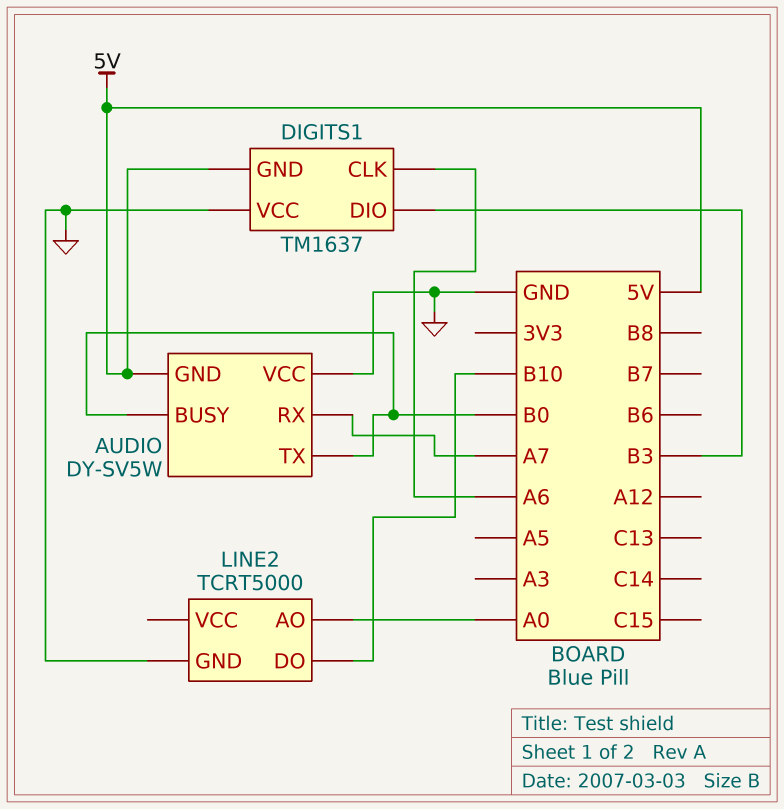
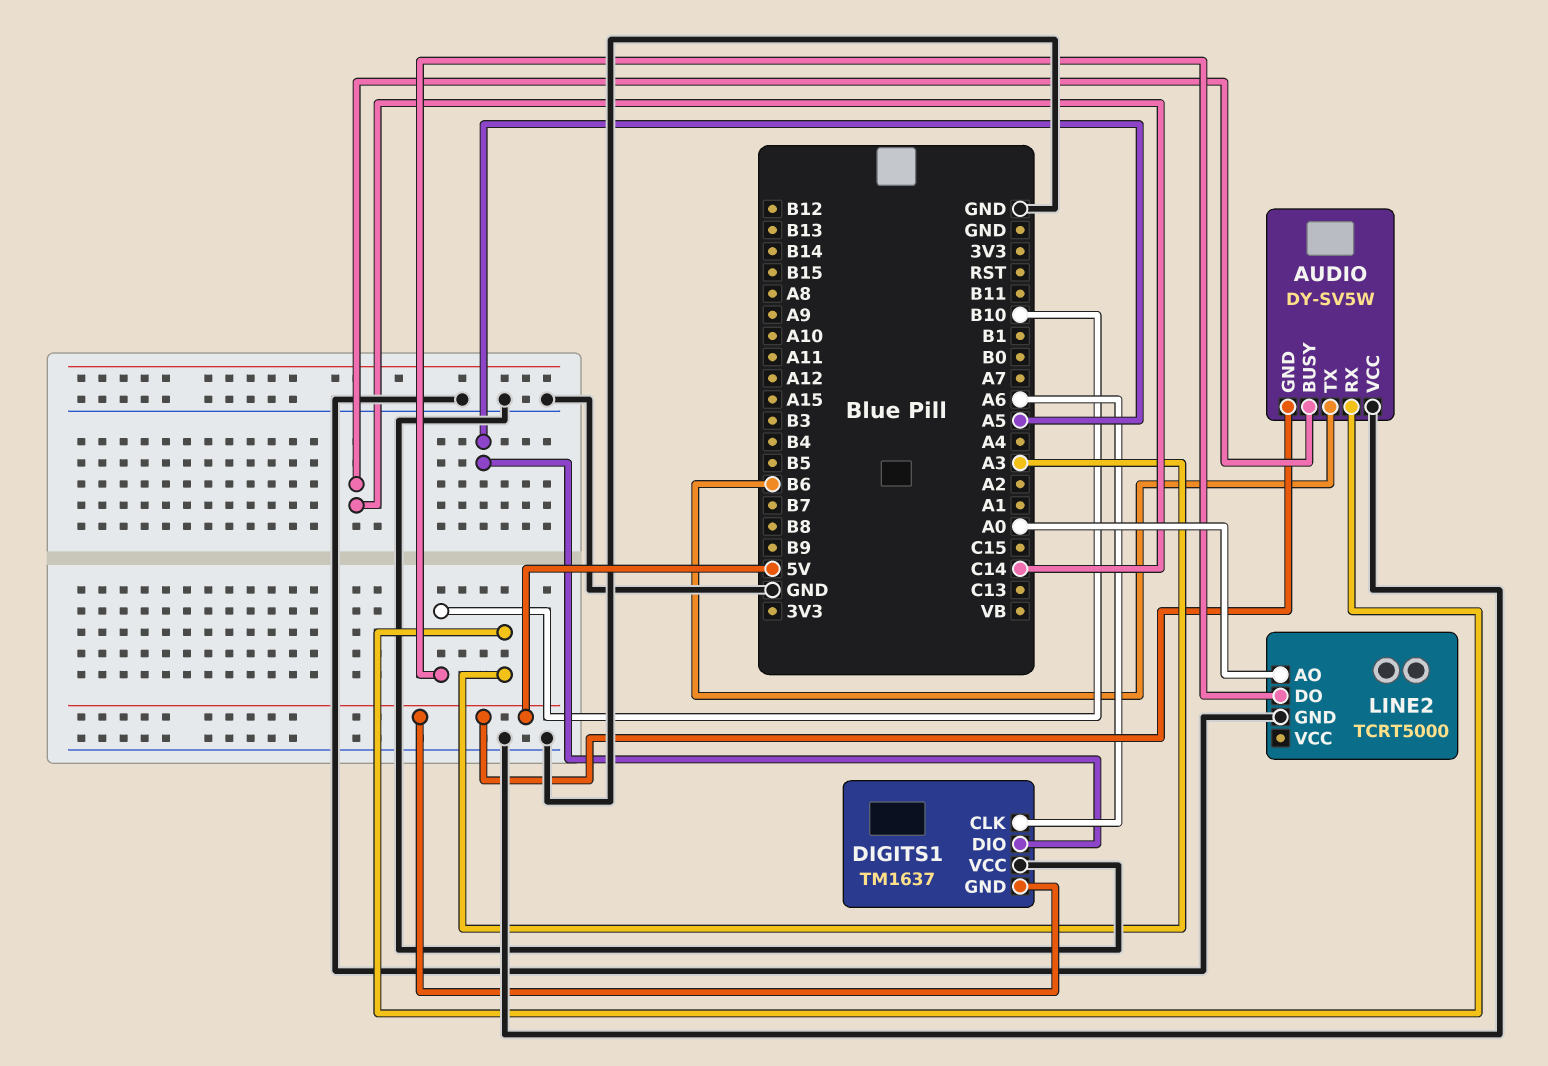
AUDIO pin BUSY: B0 -> C14
AUDIO pin RX: A7 -> A3
AUDIO pin TX: B0 -> B6
DIGITS1 pin DIO: B3 -> A5

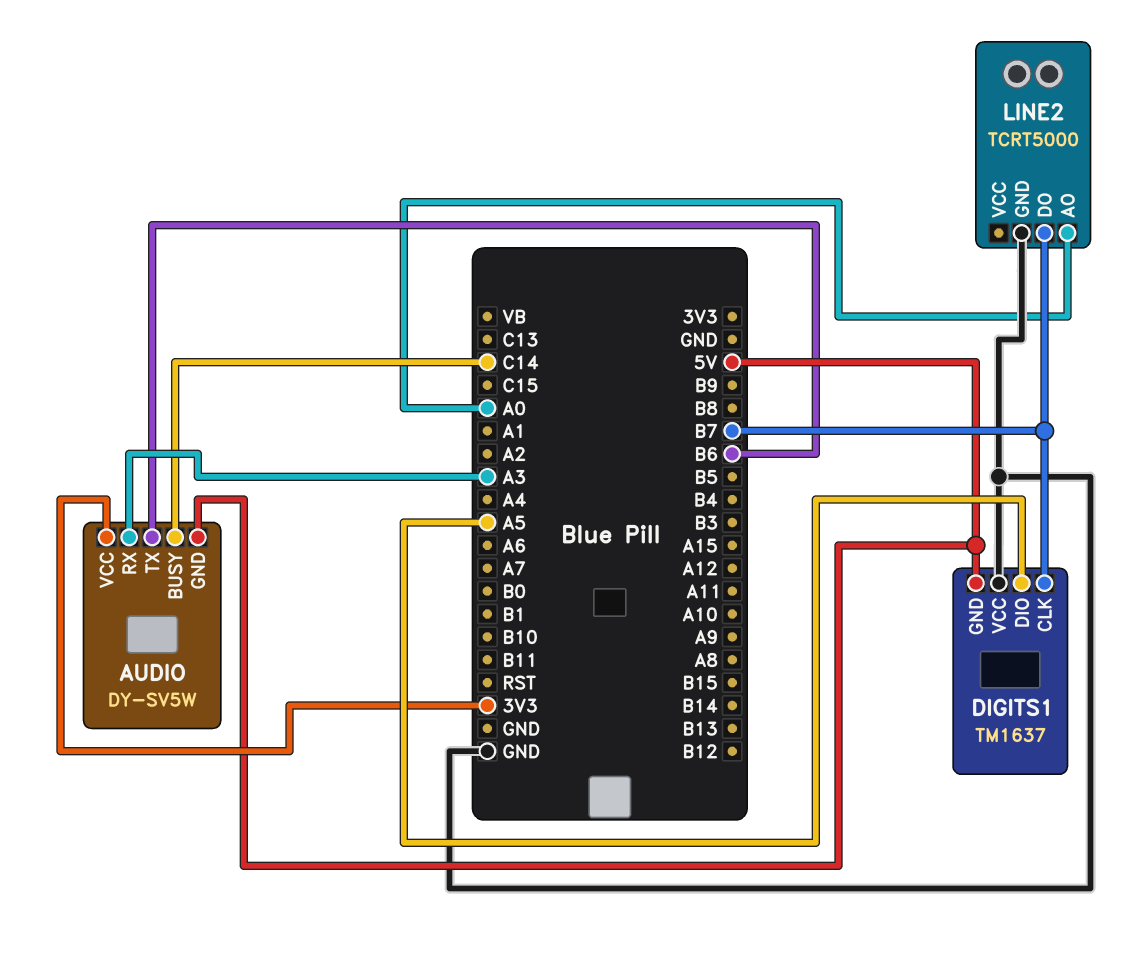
AUDIO pin VCC: GND -> 3V3
DIGITS1 pin CLK: A6 -> B7
LINE2 pin DO: B10 -> B7

